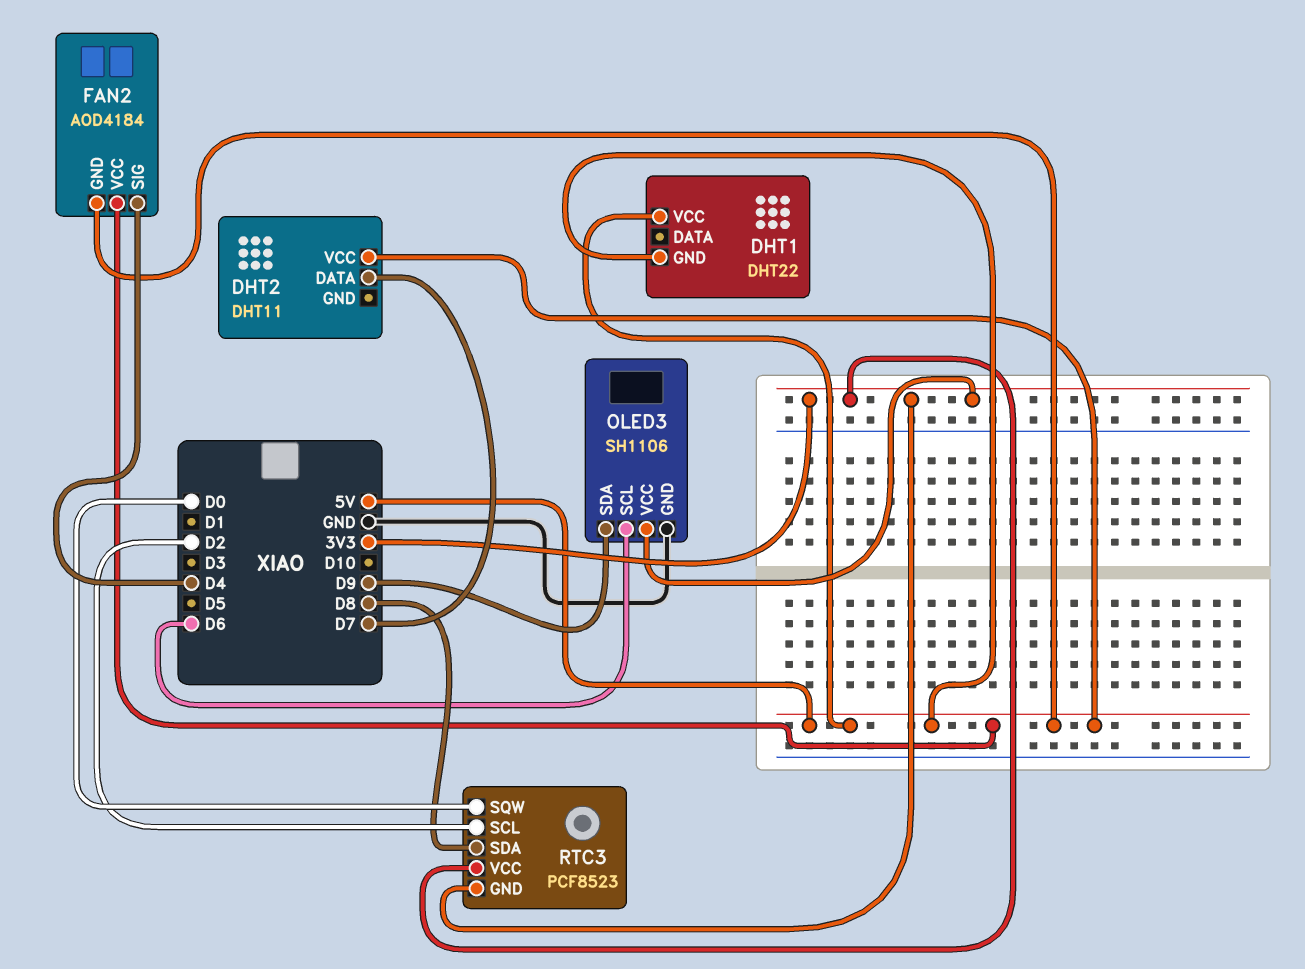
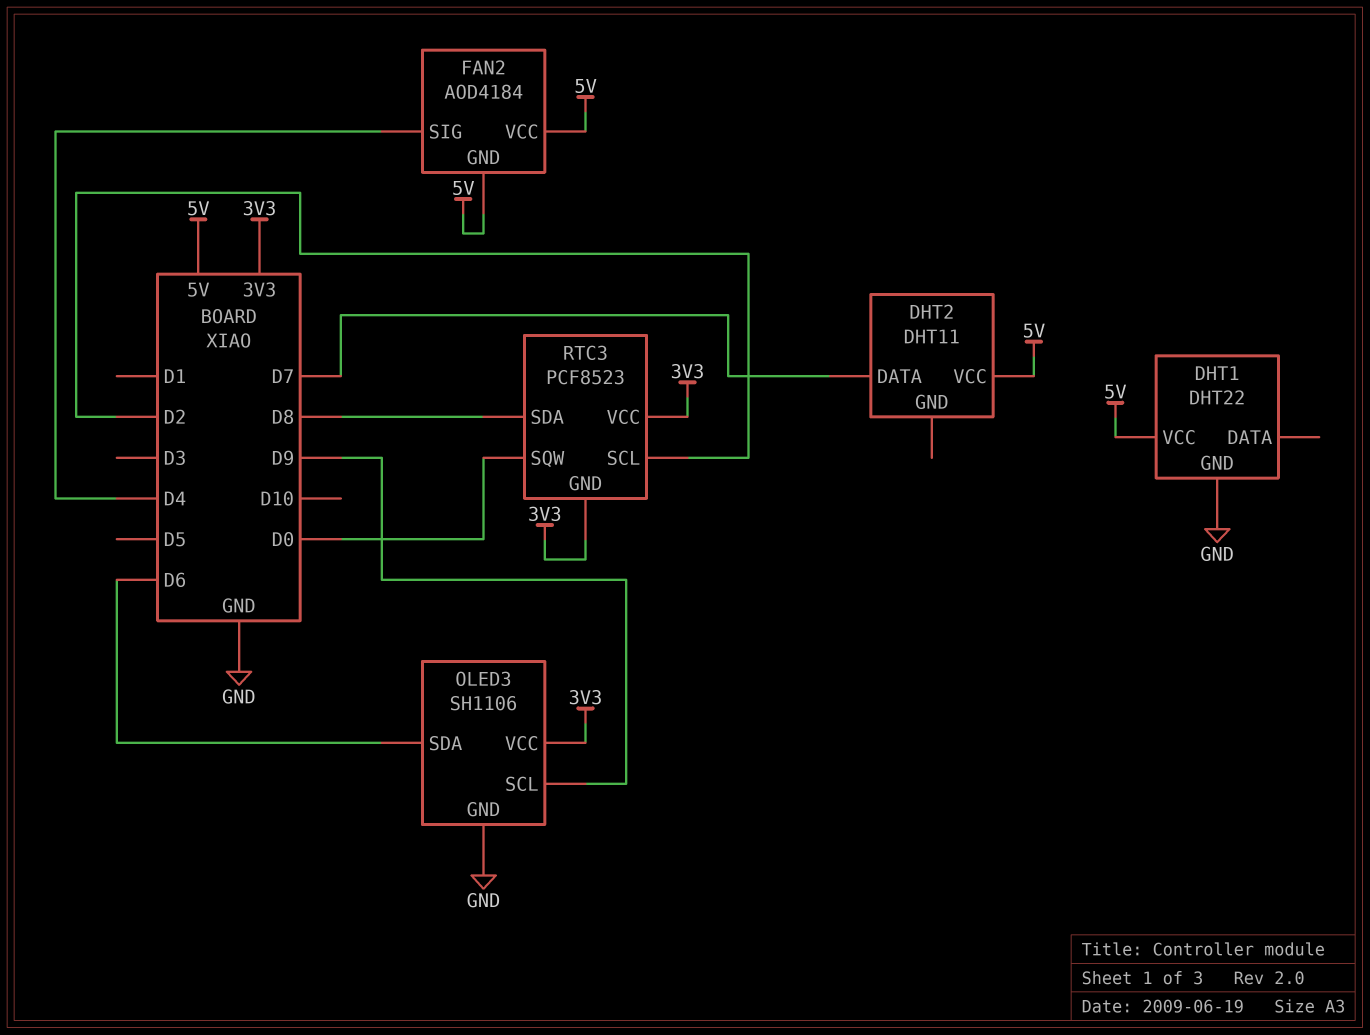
DHT1 pin GND: 5V -> GND
OLED3 pin SCL: D6 -> D9
OLED3 pin SDA: D9 -> D6

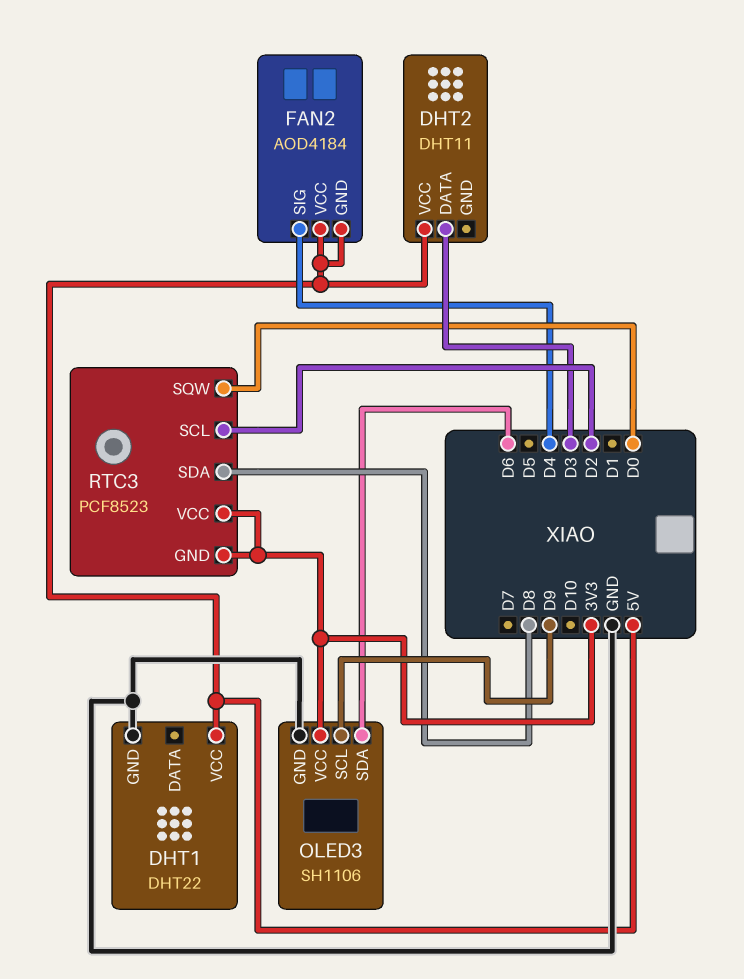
DHT2 pin DATA: D7 -> D3

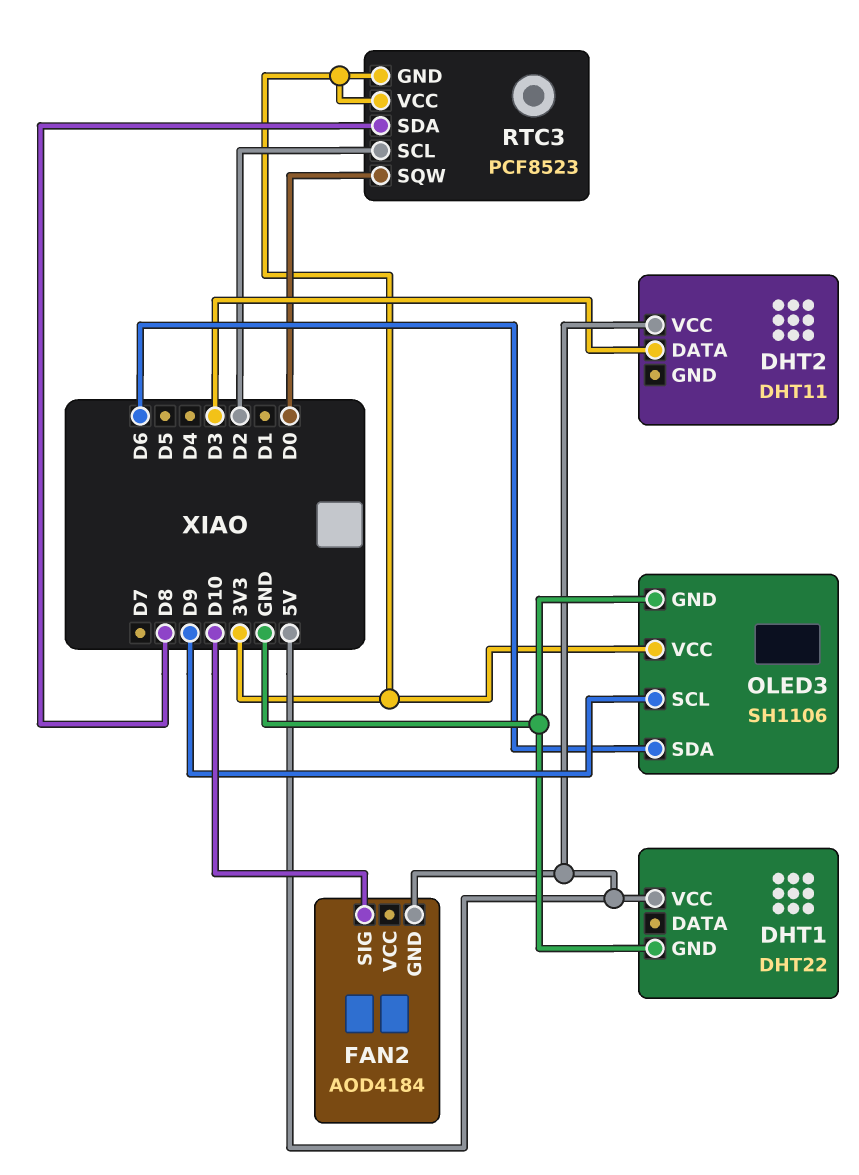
FAN2 pin SIG: D4 -> D10
FAN2 pin VCC: 5V -> none

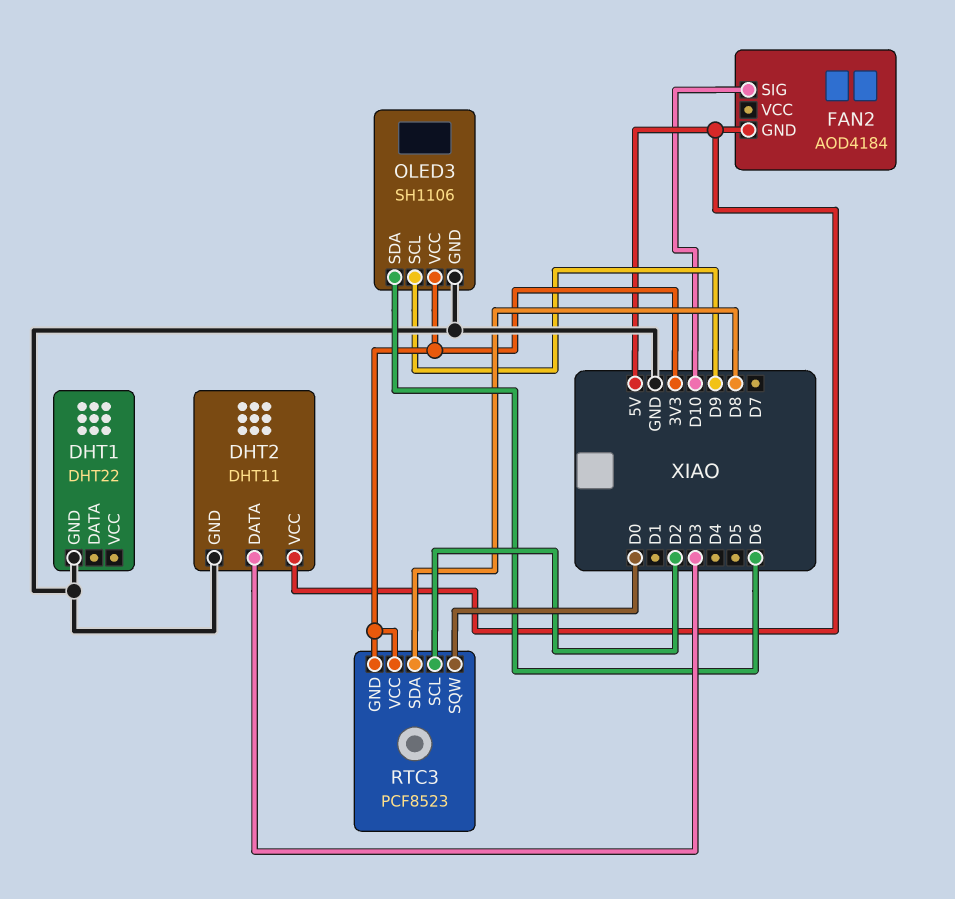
DHT1 pin VCC: 5V -> none
DHT2 pin GND: none -> GND

